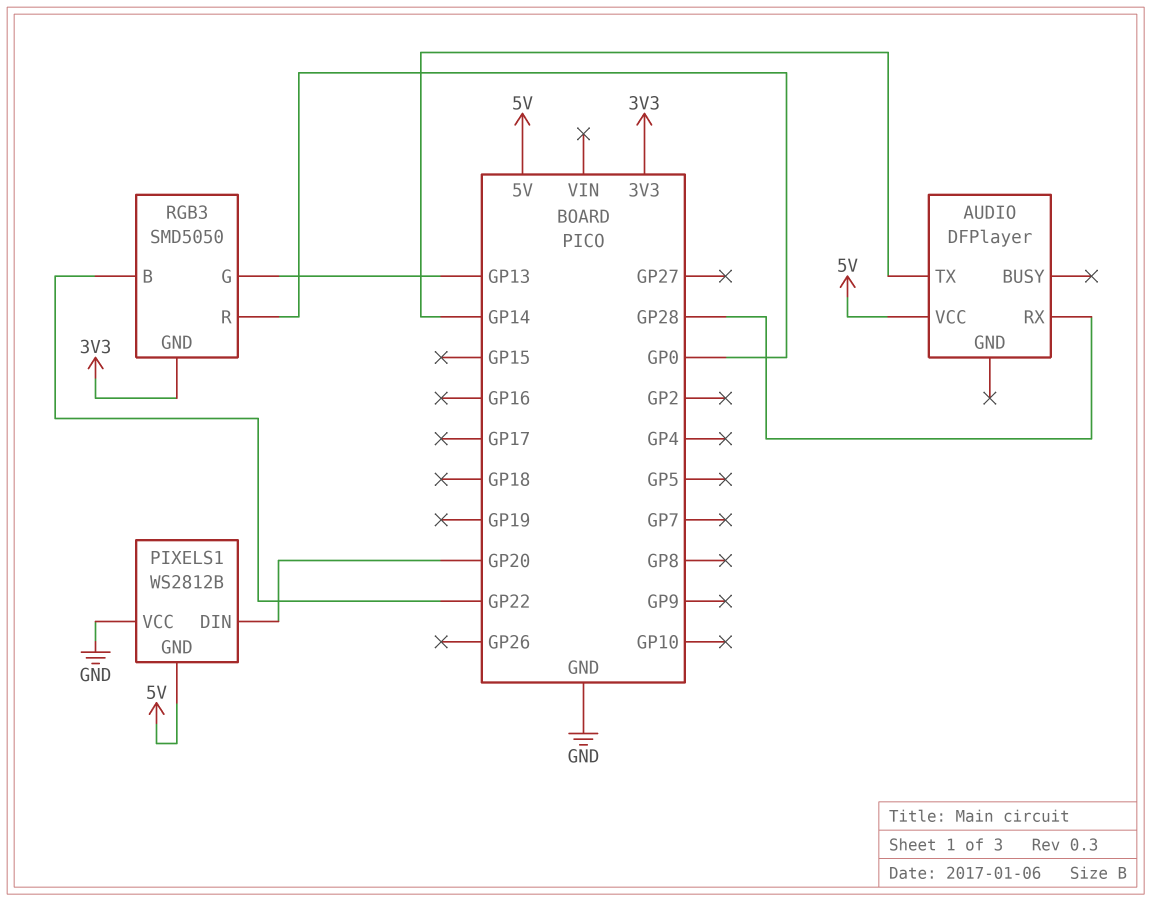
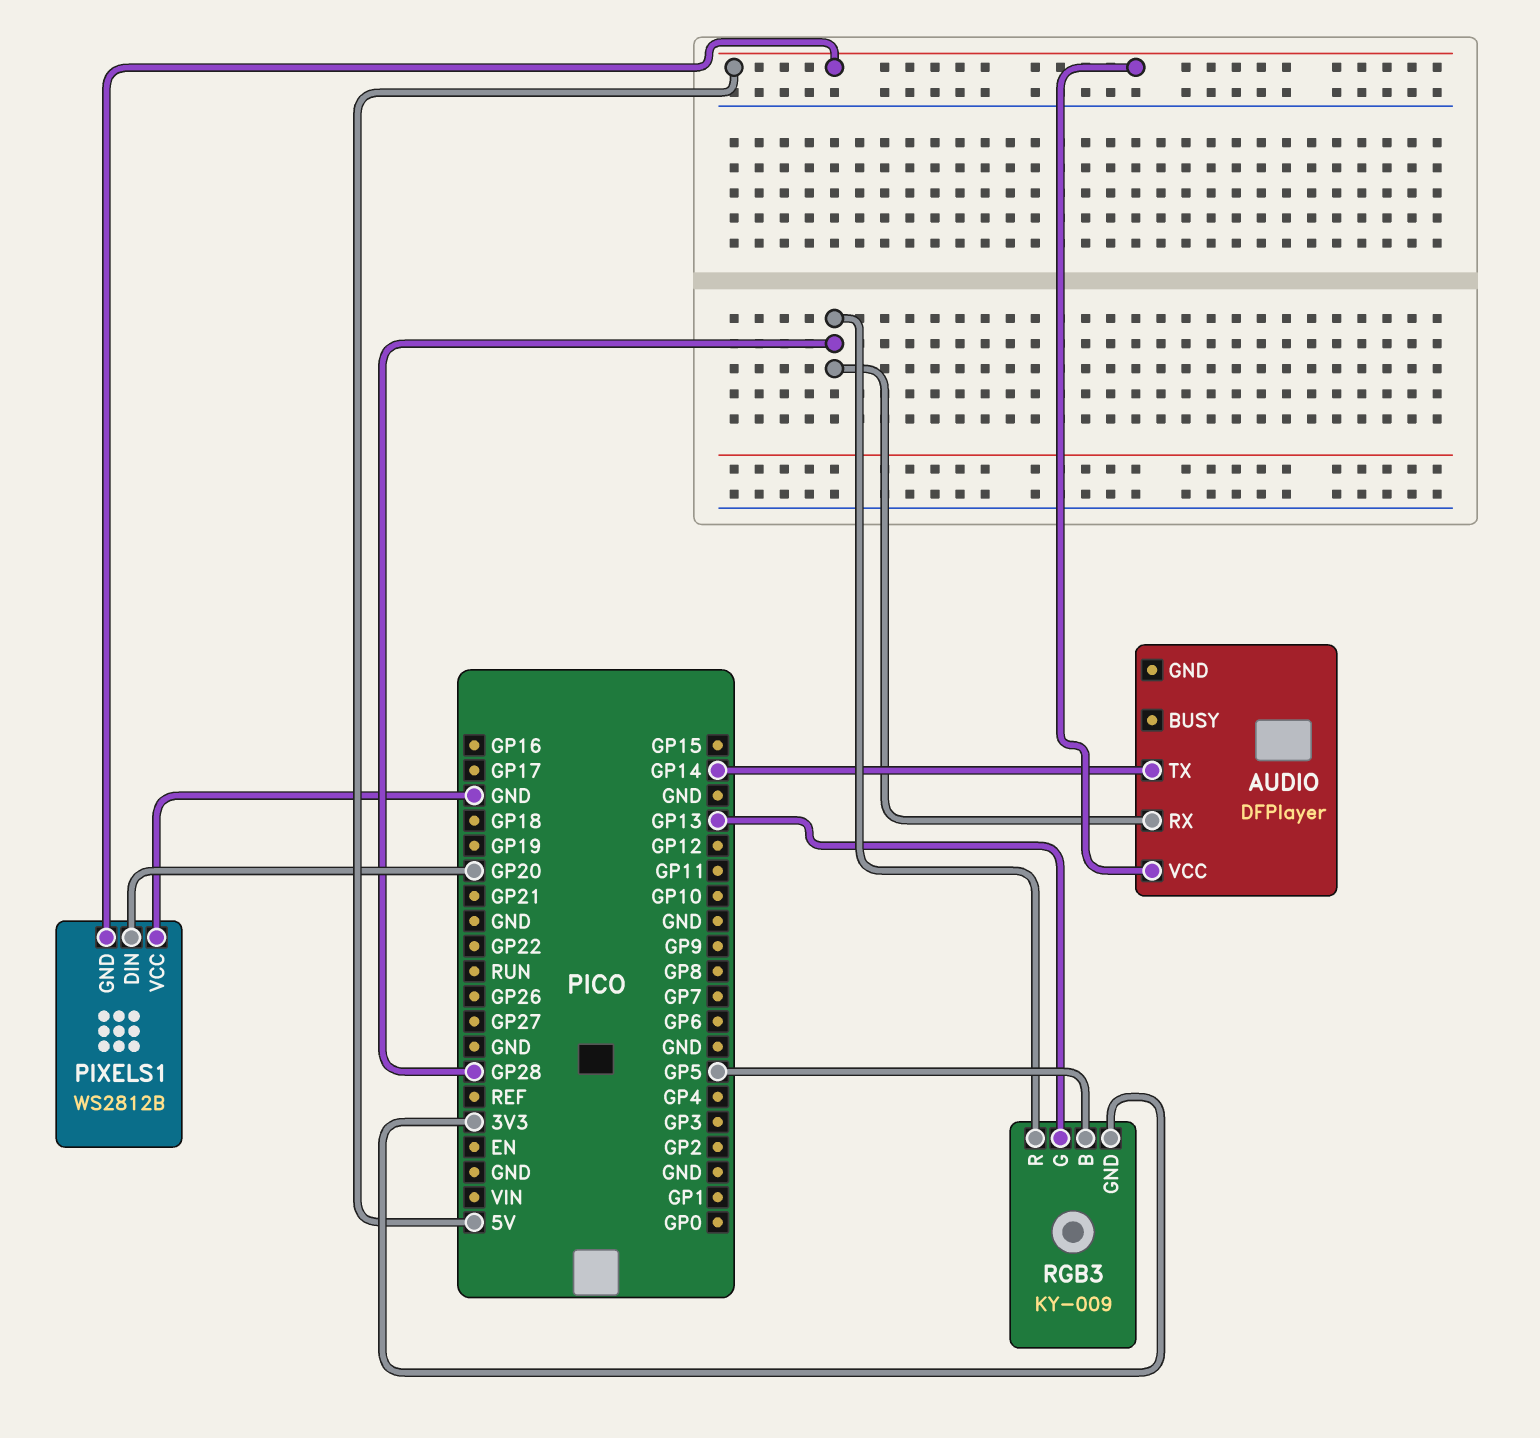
RGB3: SMD5050 -> KY-009
RGB3 pin B: GP22 -> GP5
RGB3 pin R: GP0 -> GP28

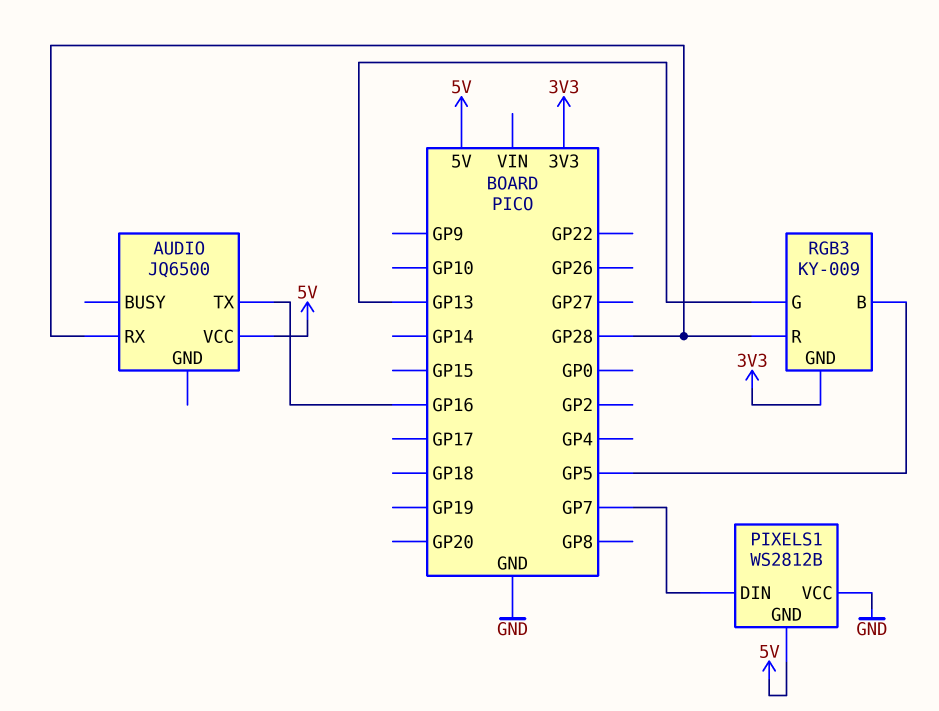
AUDIO: DFPlayer -> JQ6500
AUDIO pin TX: GP14 -> GP16
PIXELS1 pin DIN: GP20 -> GP7

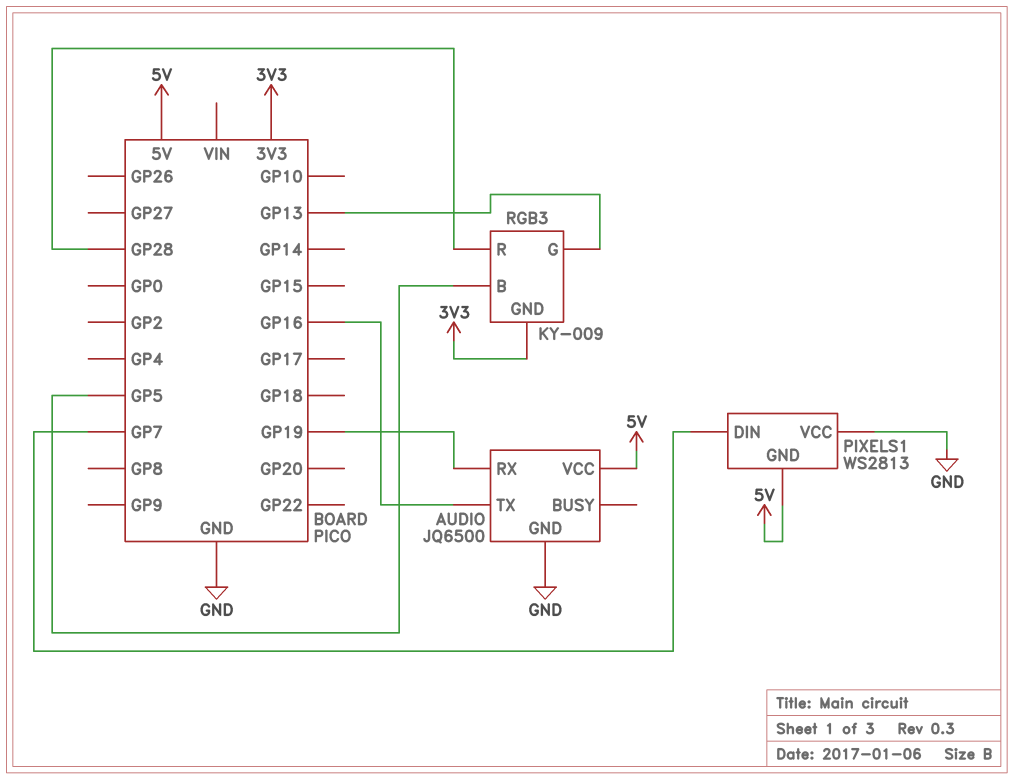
AUDIO pin GND: none -> GND
AUDIO pin RX: GP28 -> GP19
PIXELS1: WS2812B -> WS2813

